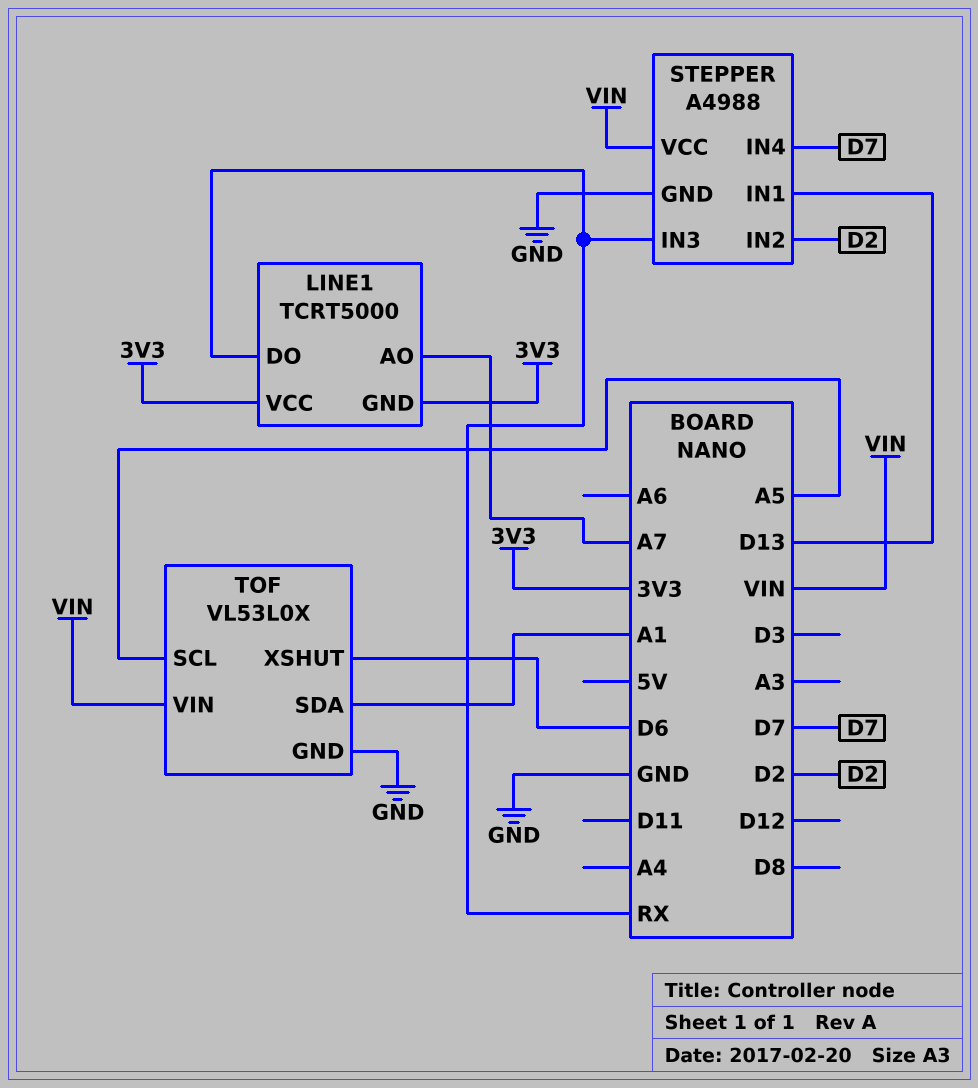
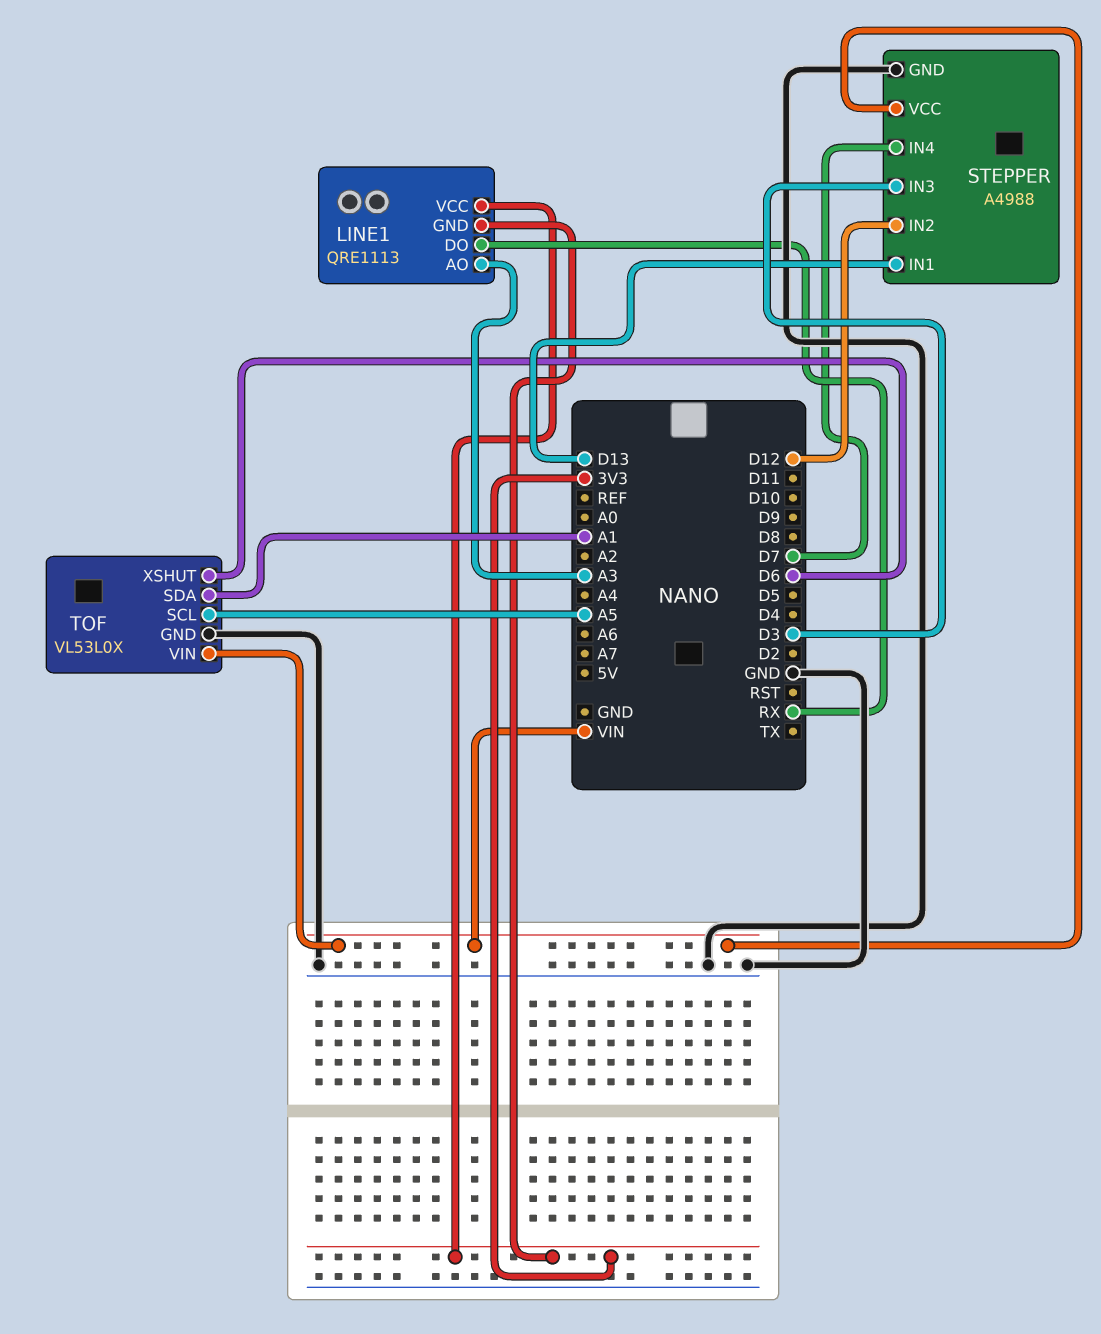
LINE1: TCRT5000 -> QRE1113
LINE1 pin AO: A7 -> A3
STEPPER pin IN2: D2 -> D12
STEPPER pin IN3: RX -> D3

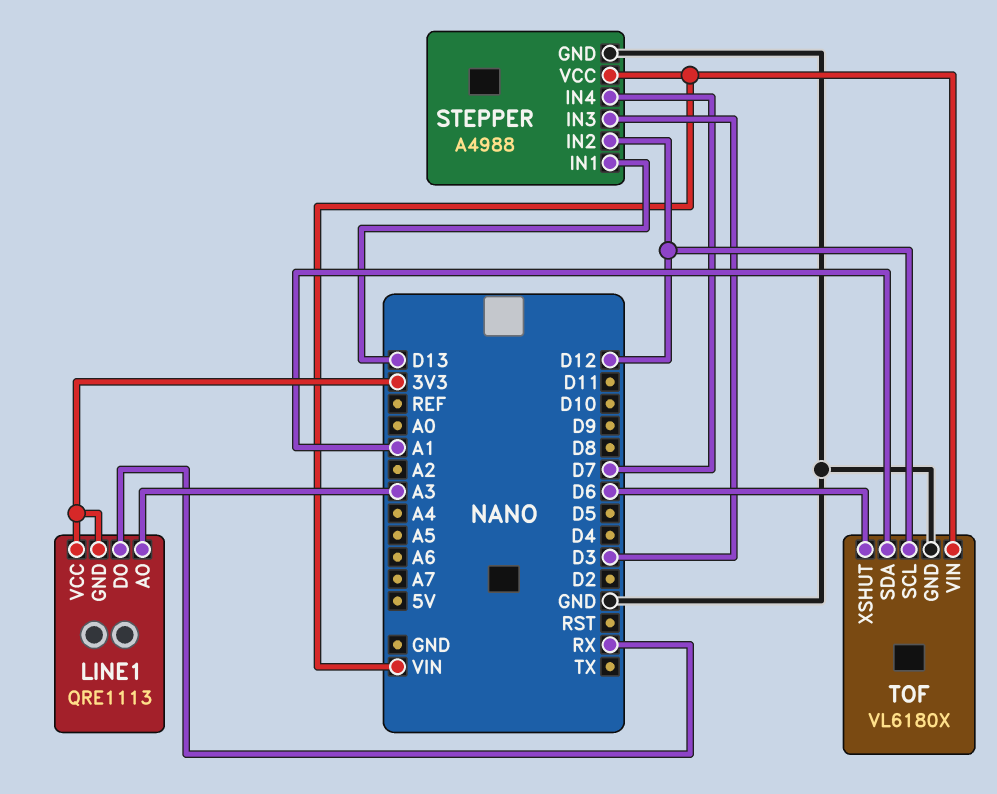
TOF: VL53L0X -> VL6180X
TOF pin SCL: A5 -> D12

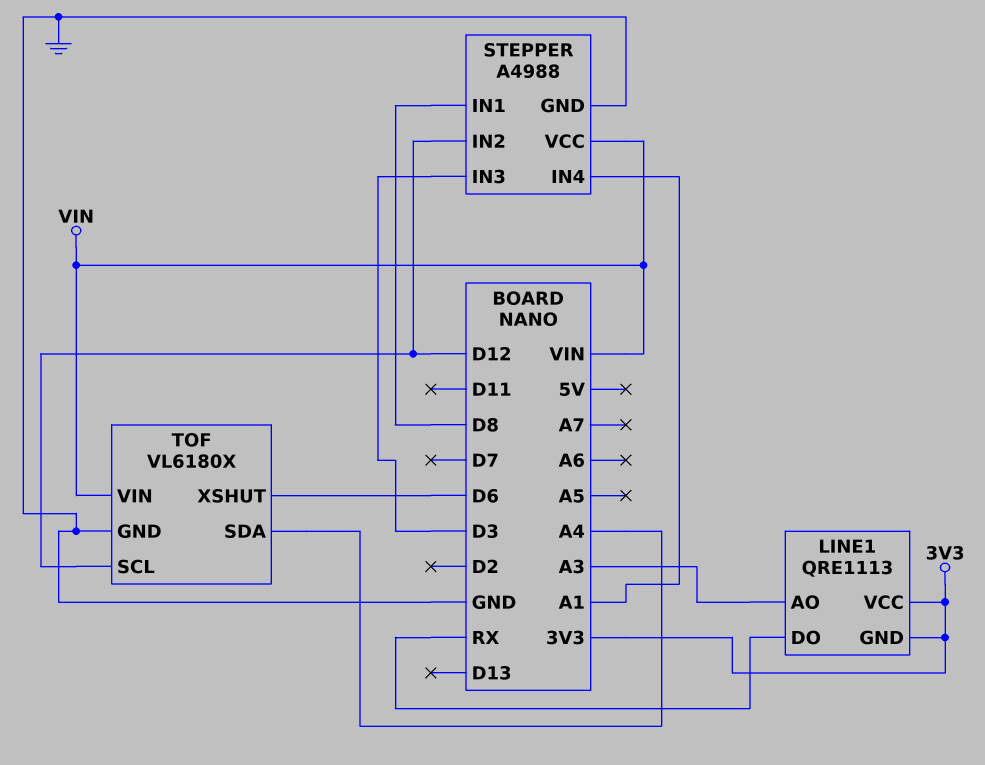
STEPPER pin IN1: D13 -> D8
STEPPER pin IN4: D7 -> A1
TOF pin SDA: A1 -> A4

